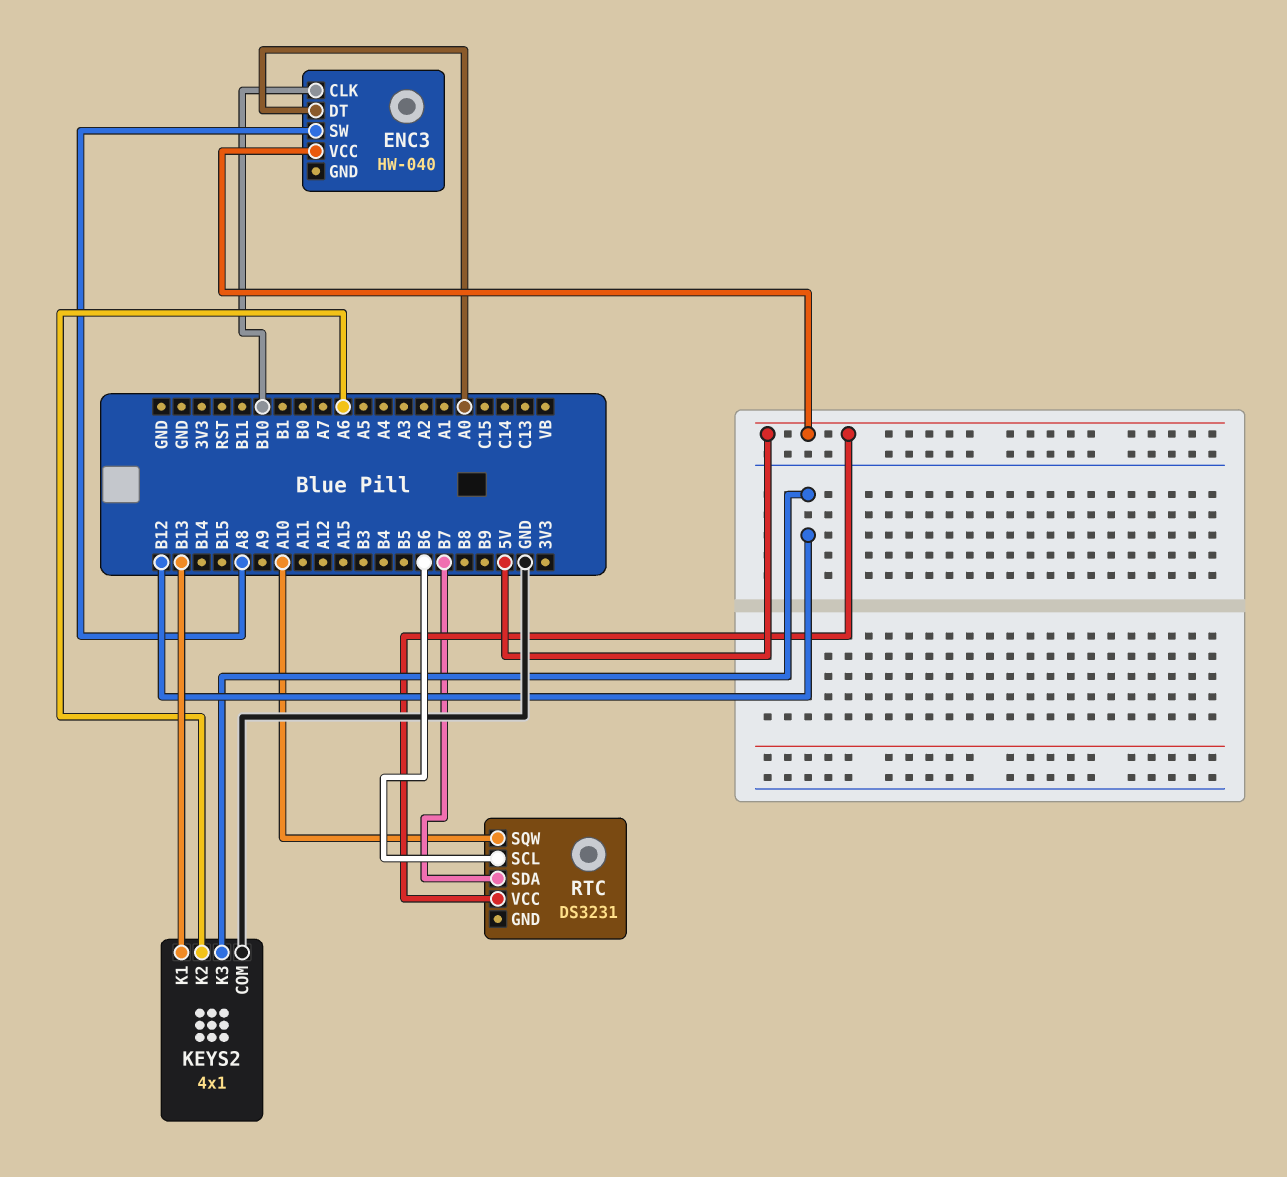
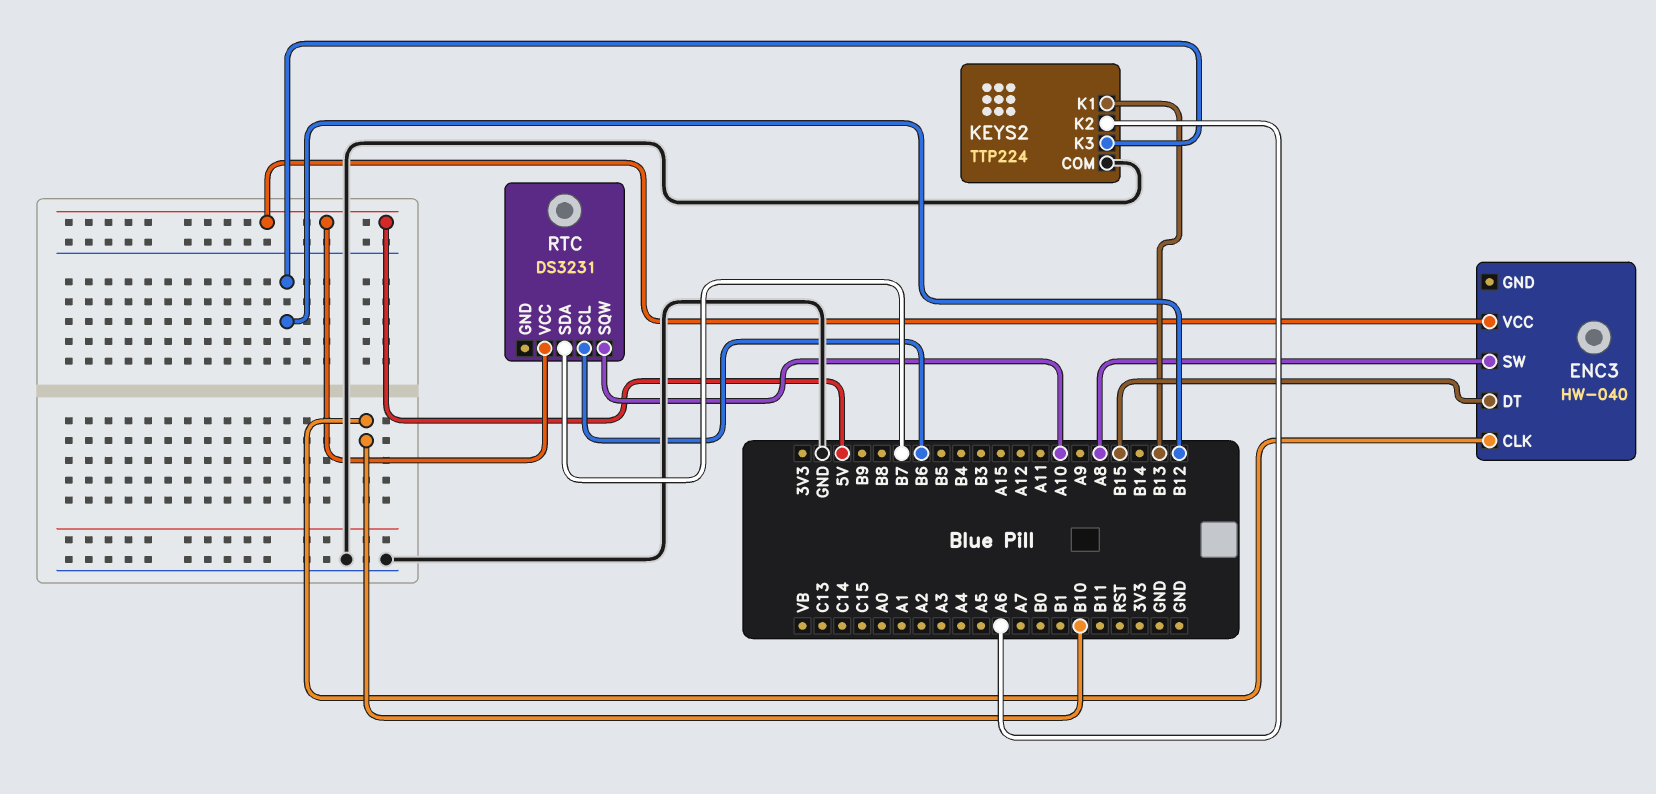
ENC3 pin DT: A0 -> B15
KEYS2: 4x1 -> TTP224

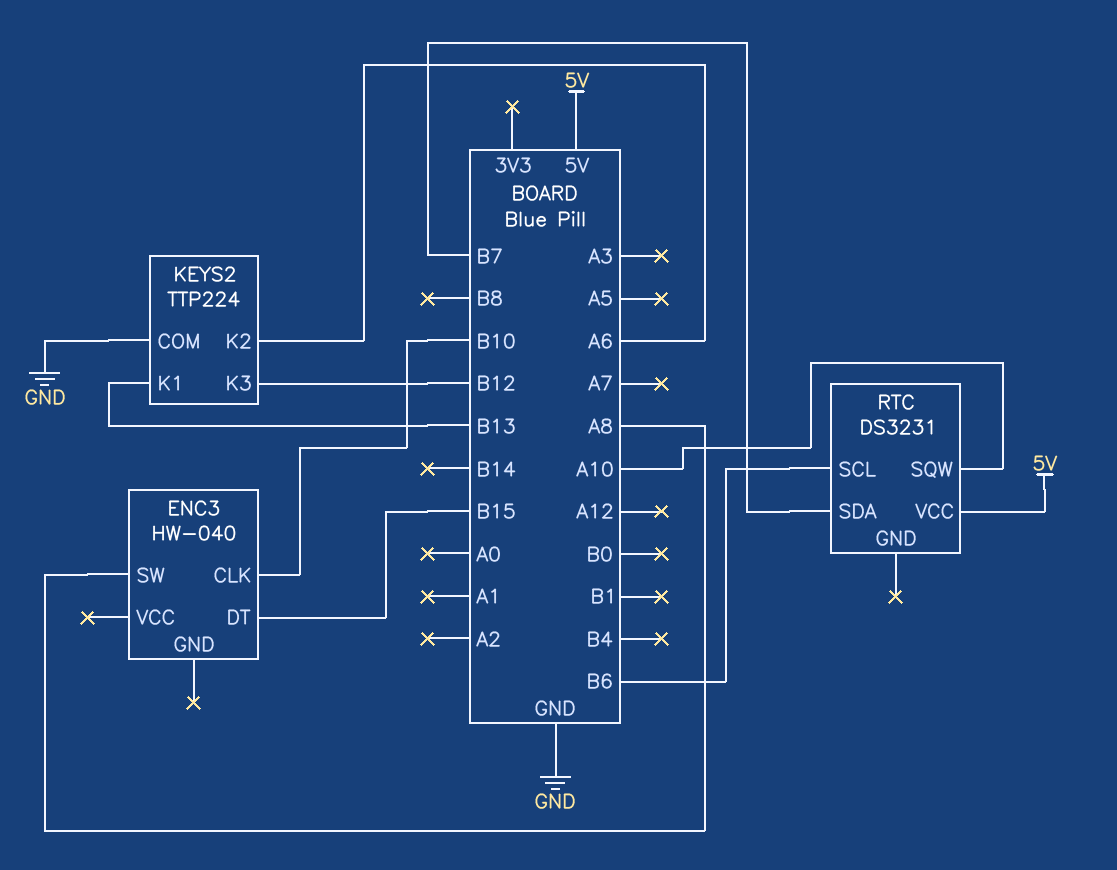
ENC3 pin VCC: 5V -> none

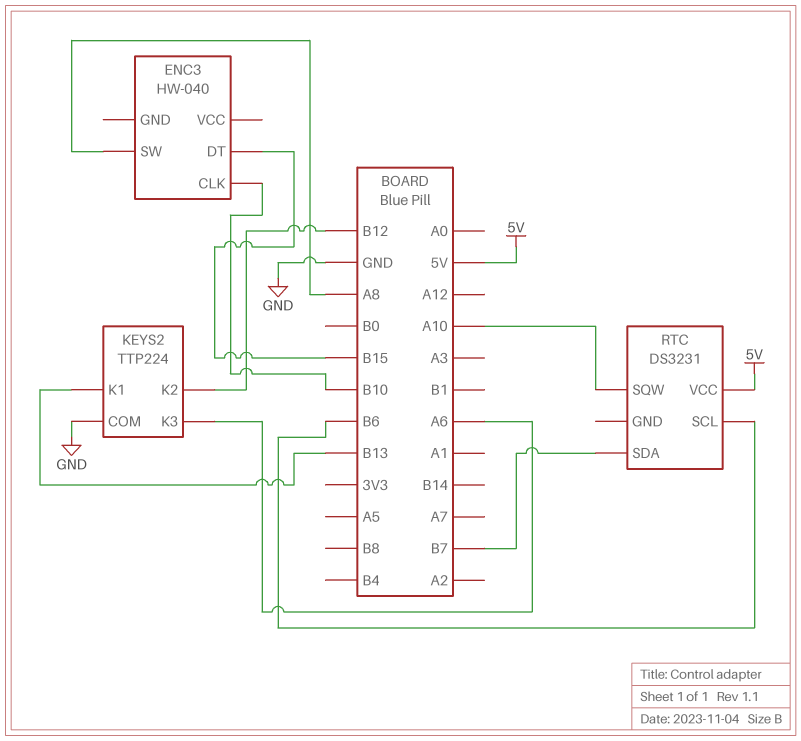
KEYS2 pin K2: A6 -> B12
KEYS2 pin K3: B12 -> A6

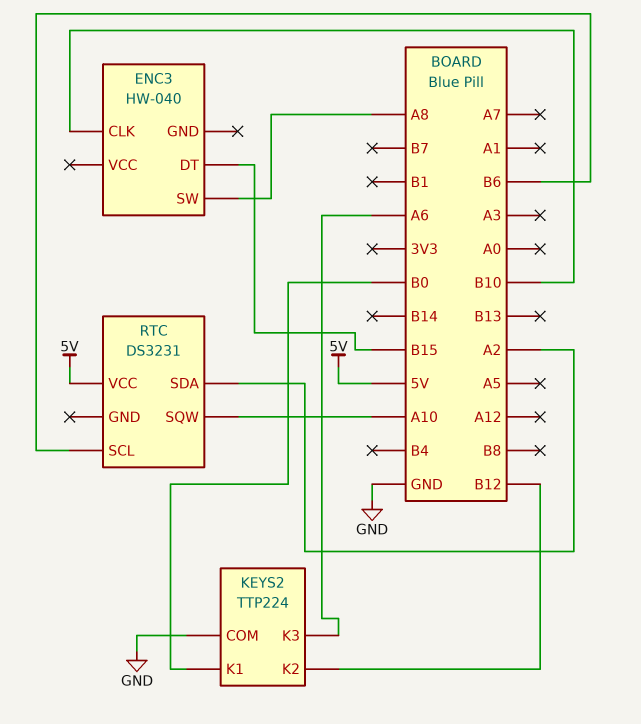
KEYS2 pin K1: B13 -> B0
RTC pin SDA: B7 -> A2

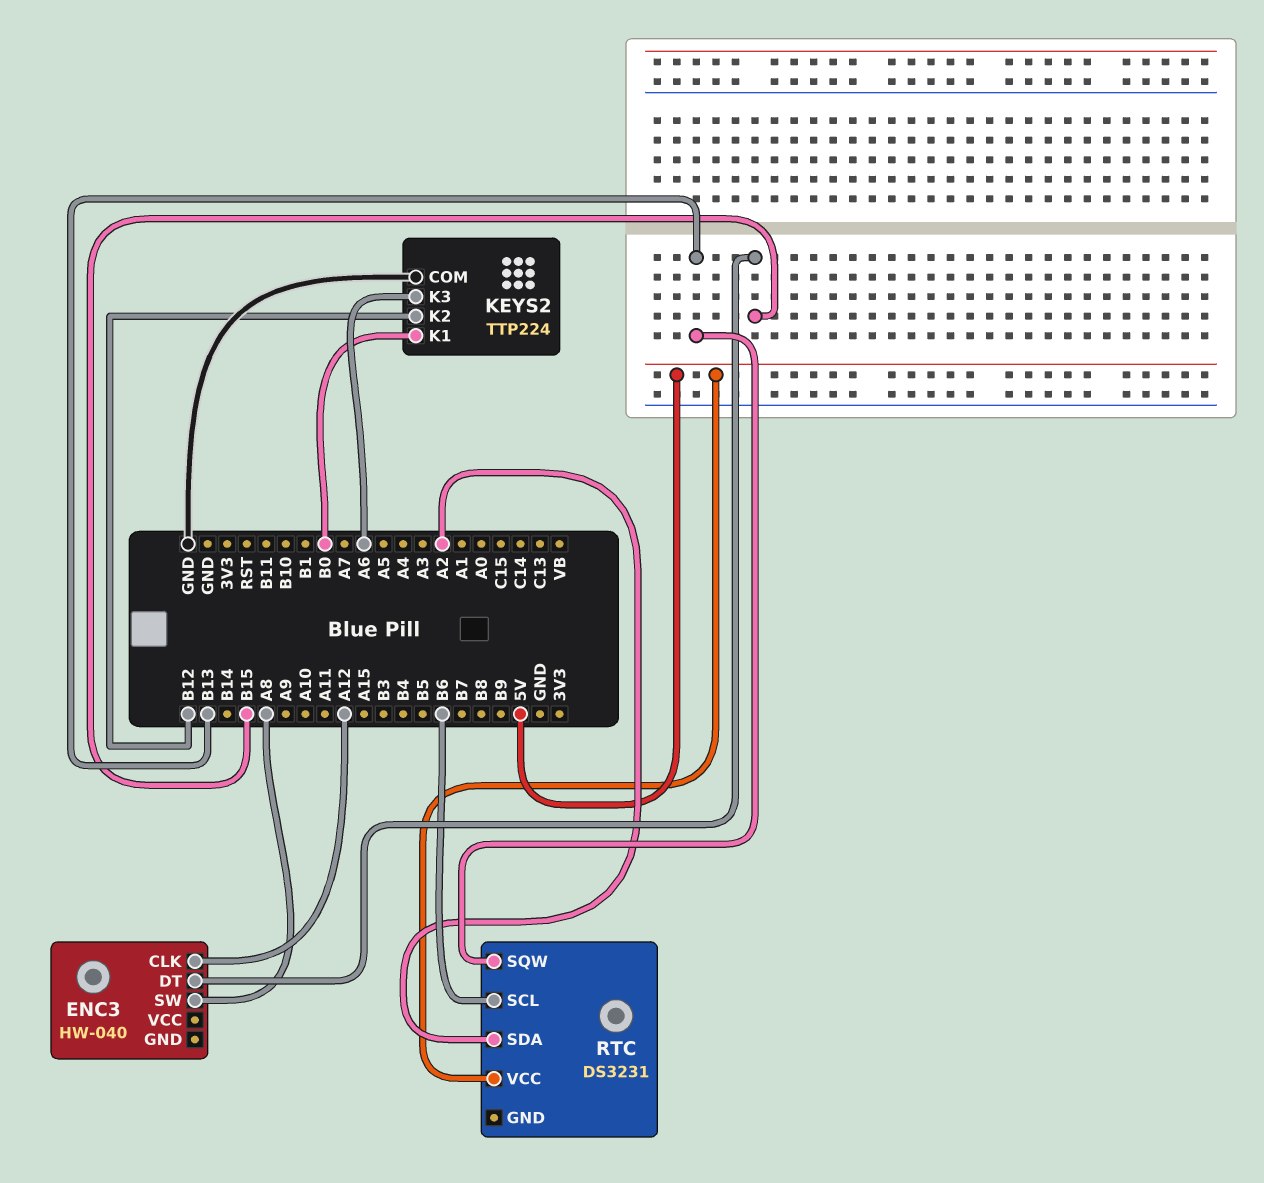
ENC3 pin CLK: B10 -> A12
RTC pin SQW: A10 -> B13

